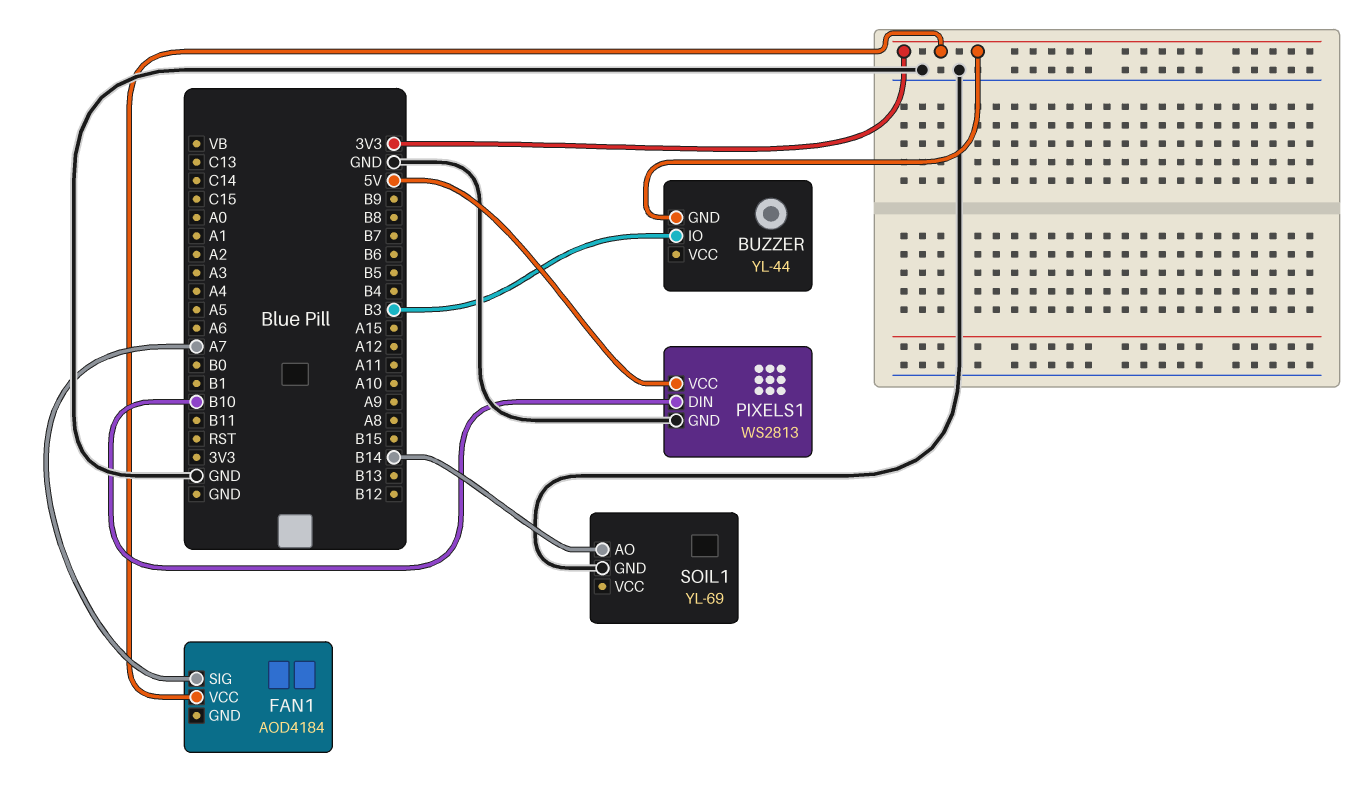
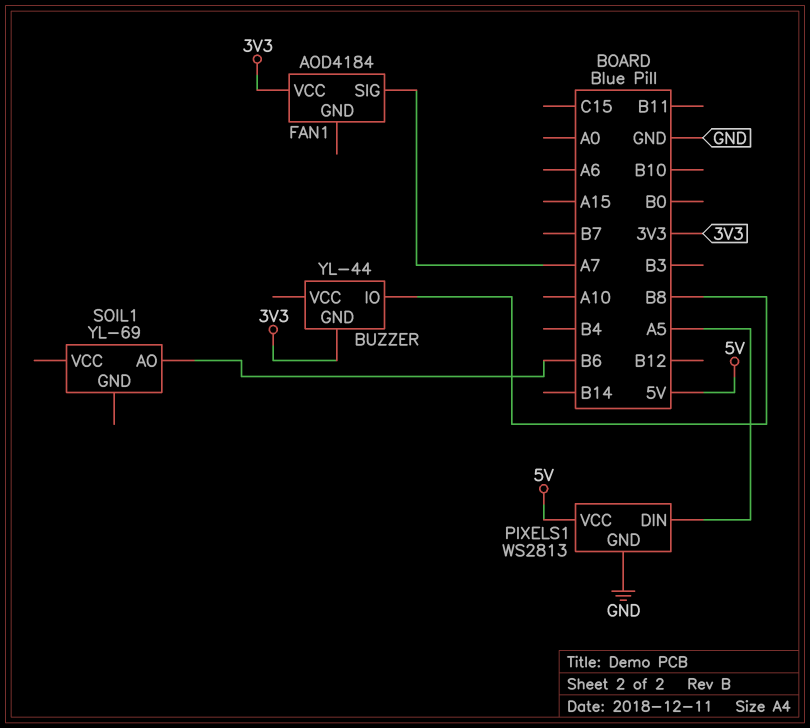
BUZZER pin IO: B3 -> B8
PIXELS1 pin DIN: B10 -> A5
SOIL1 pin AO: B14 -> B6
SOIL1 pin GND: GND -> none

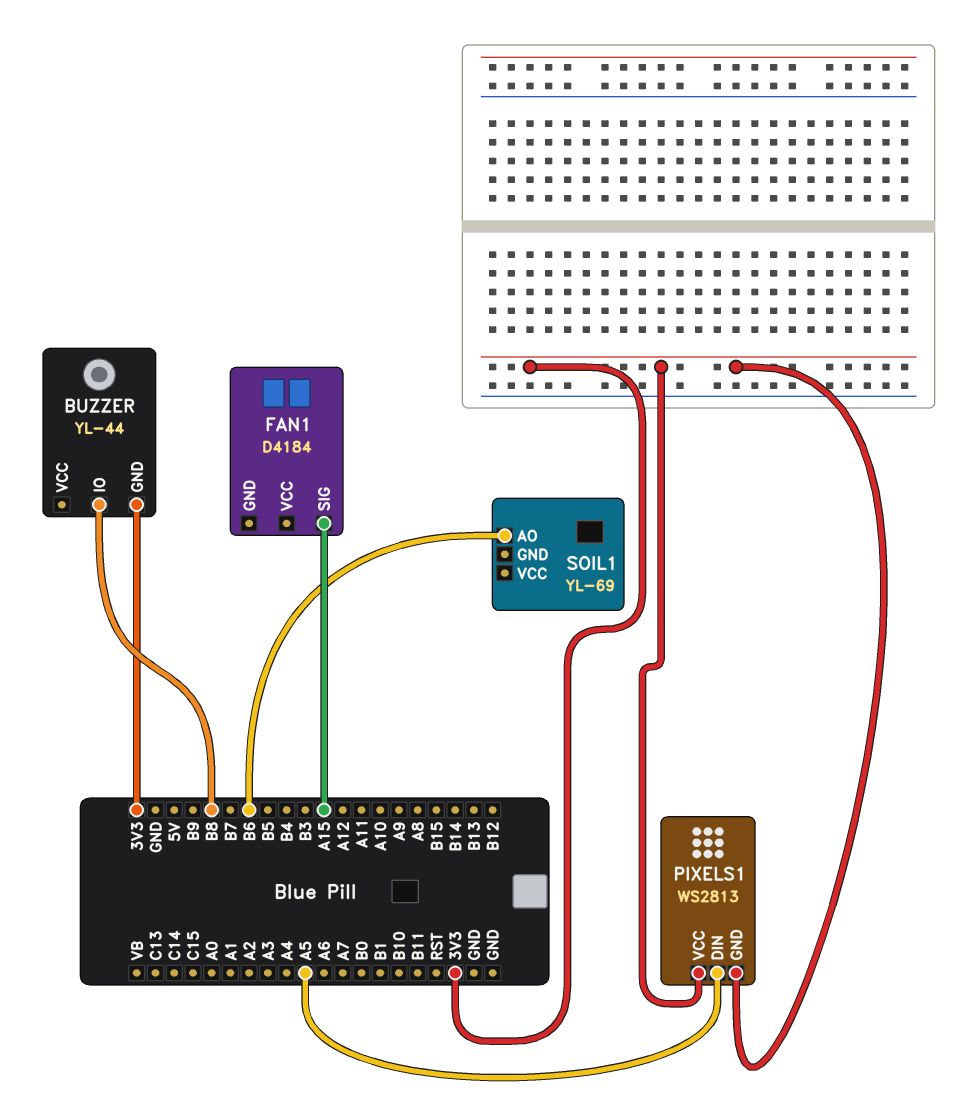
FAN1: AOD4184 -> D4184
FAN1 pin SIG: A7 -> A15
FAN1 pin VCC: 3V3 -> none
PIXELS1 pin GND: GND -> 3V3
PIXELS1 pin VCC: 5V -> 3V3

